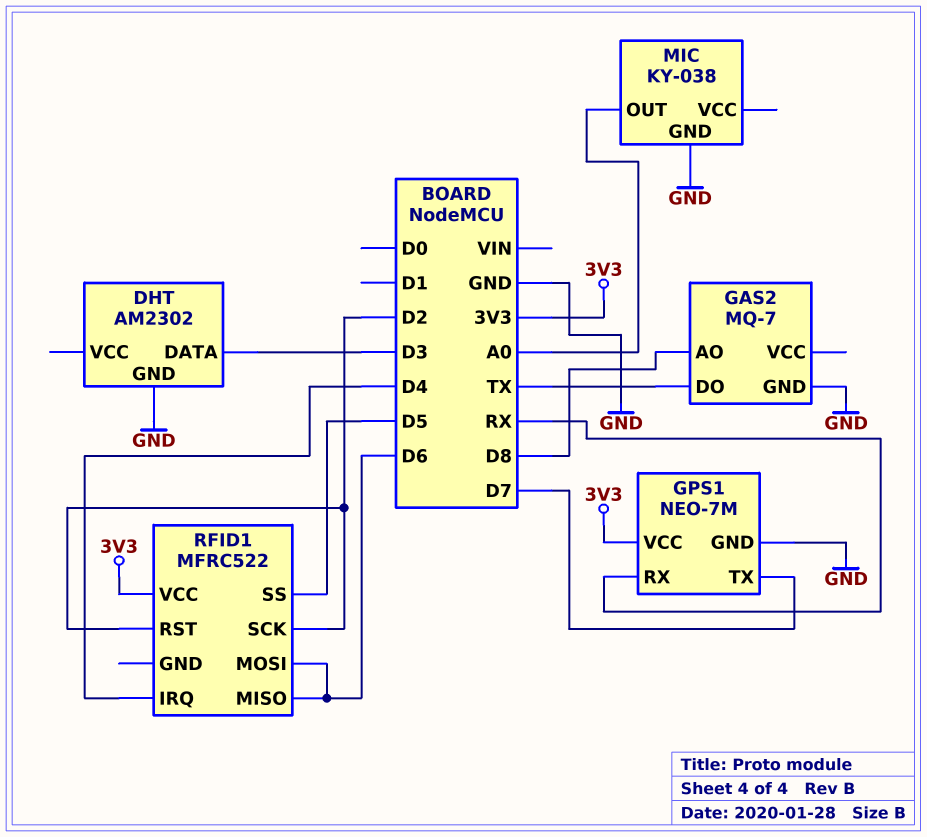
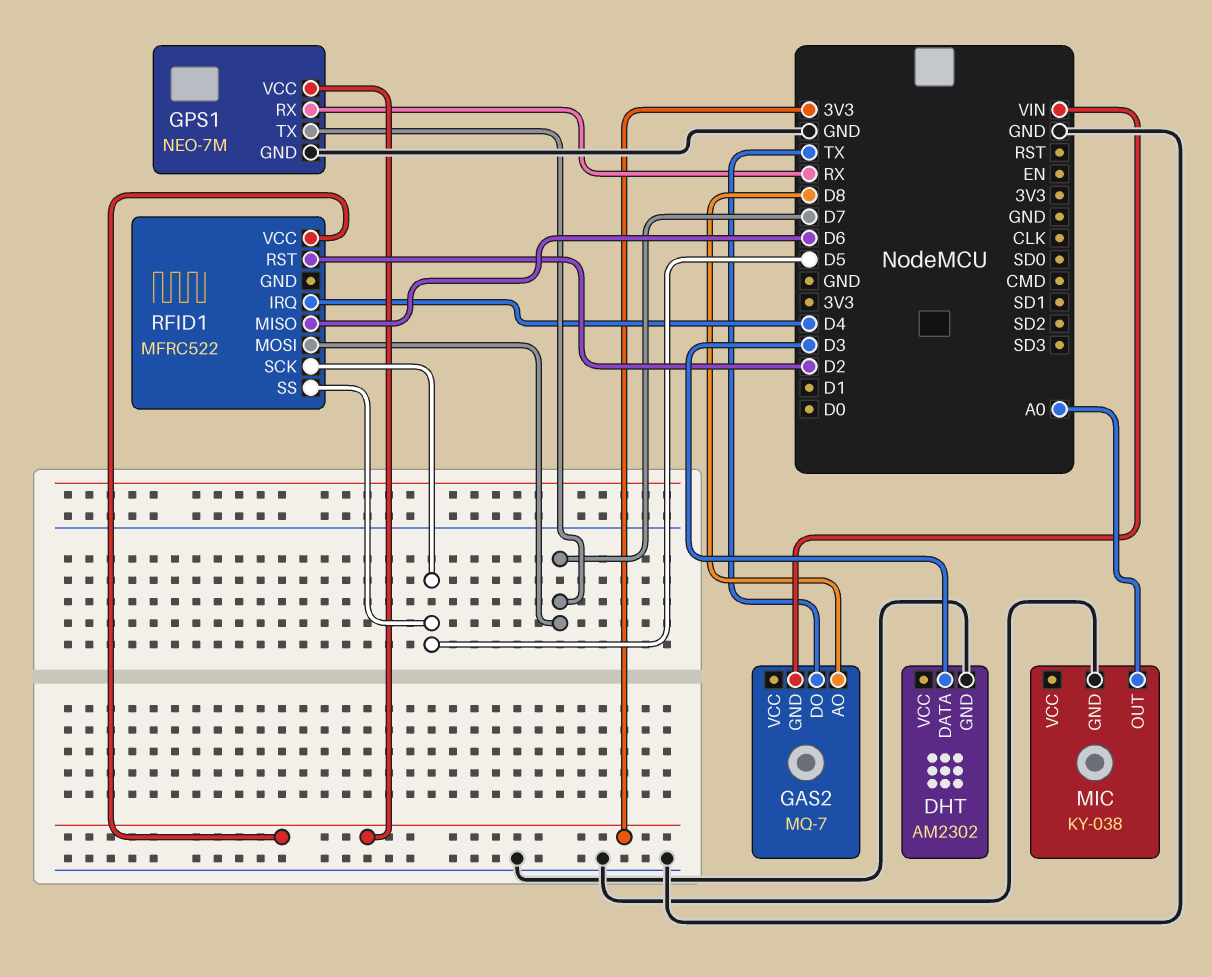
GAS2 pin GND: GND -> VIN
RFID1 pin MOSI: D6 -> D7
RFID1 pin SCK: D2 -> D5

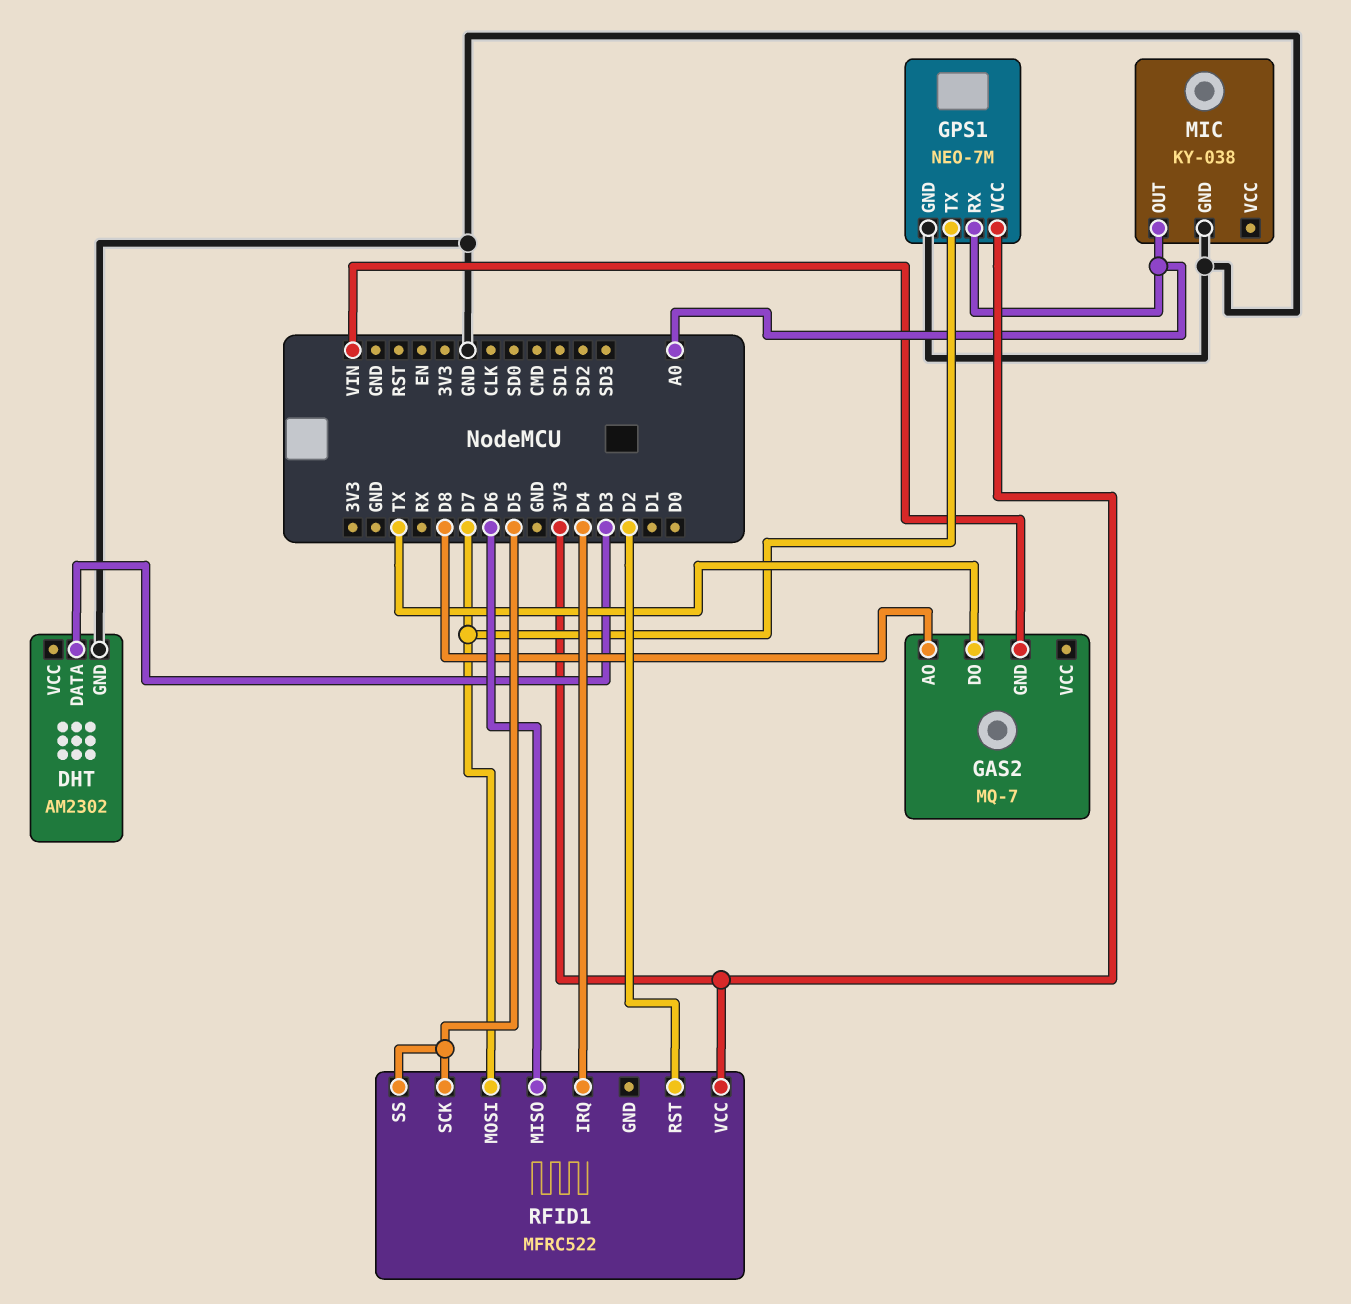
GPS1 pin RX: RX -> A0

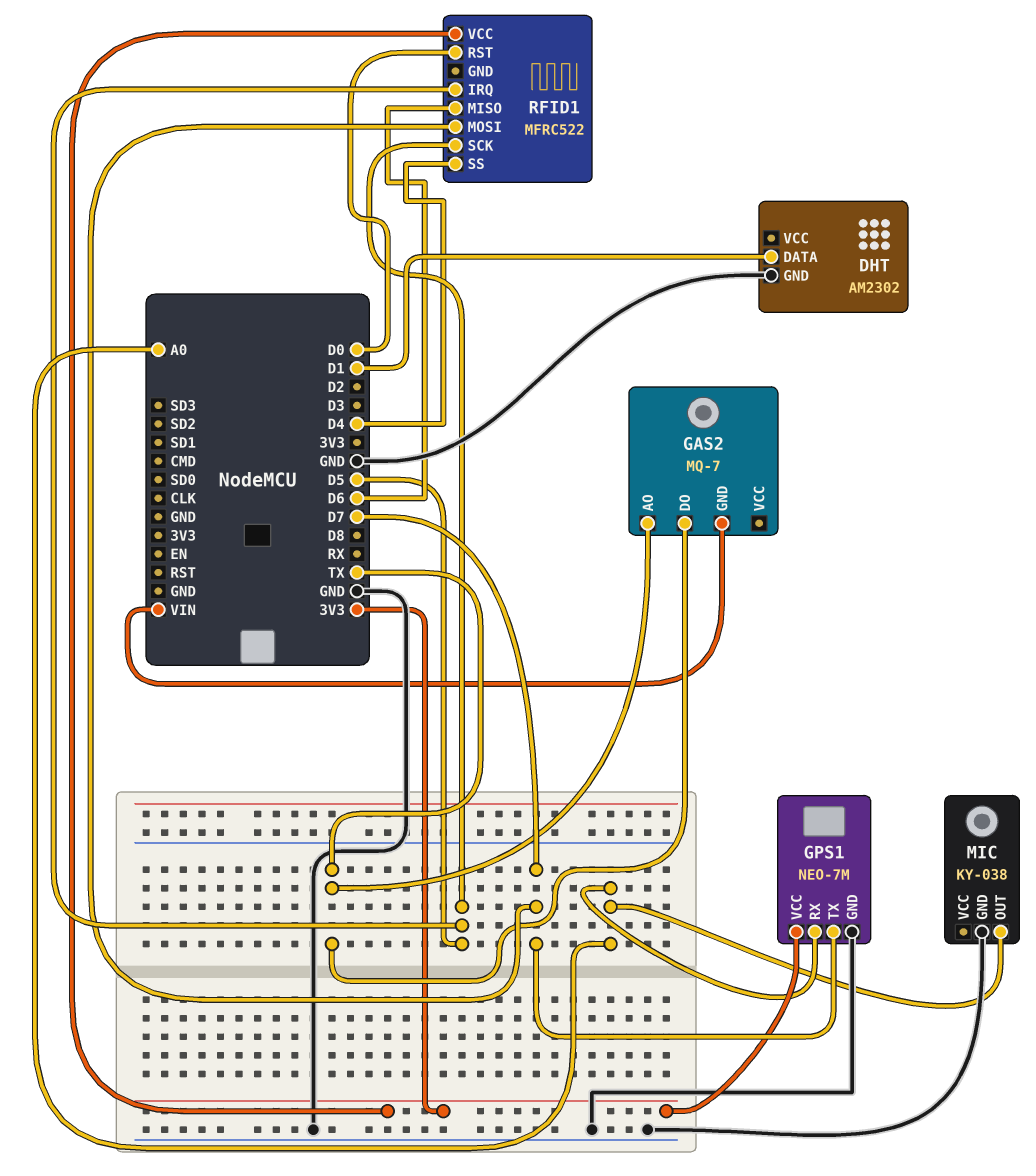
DHT pin DATA: D3 -> D1
GAS2 pin AO: D8 -> TX
RFID1 pin IRQ: D4 -> D5
RFID1 pin RST: D2 -> D0
RFID1 pin SS: D5 -> D4

